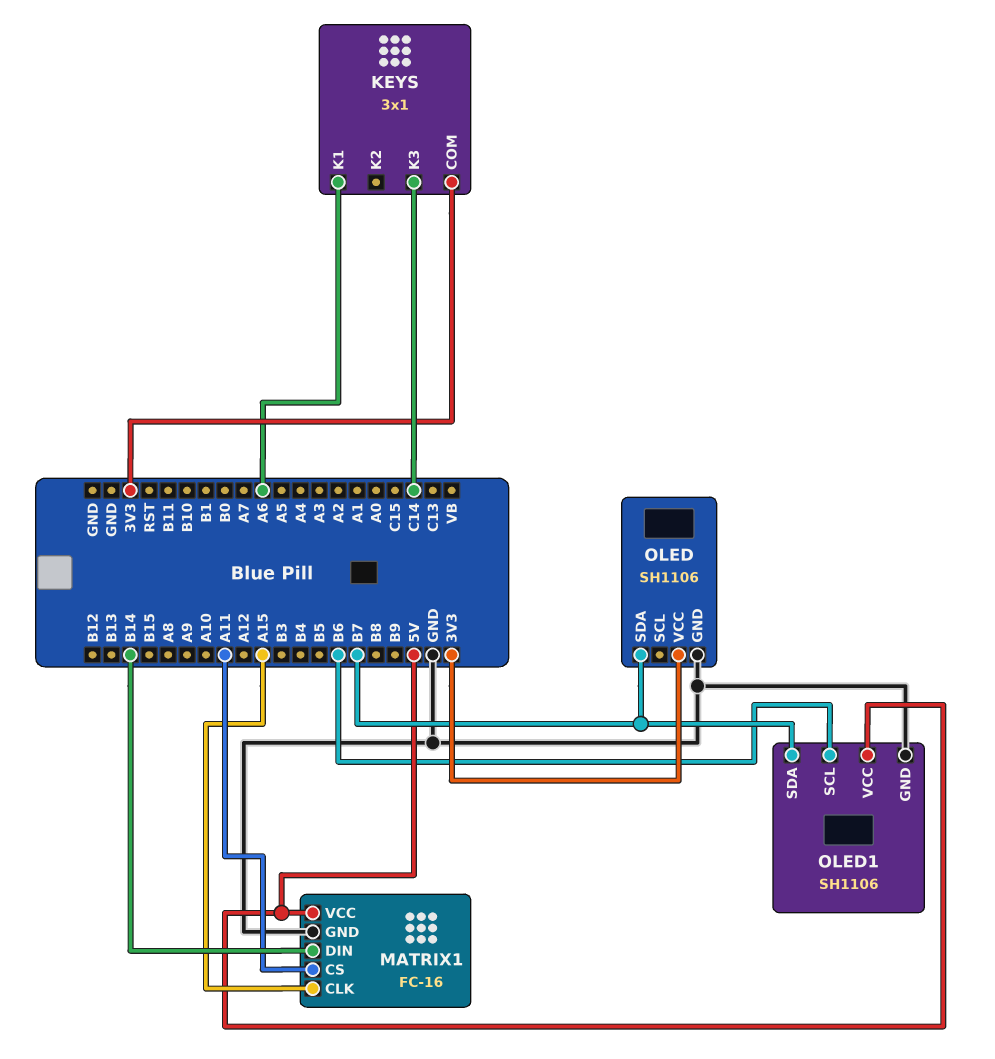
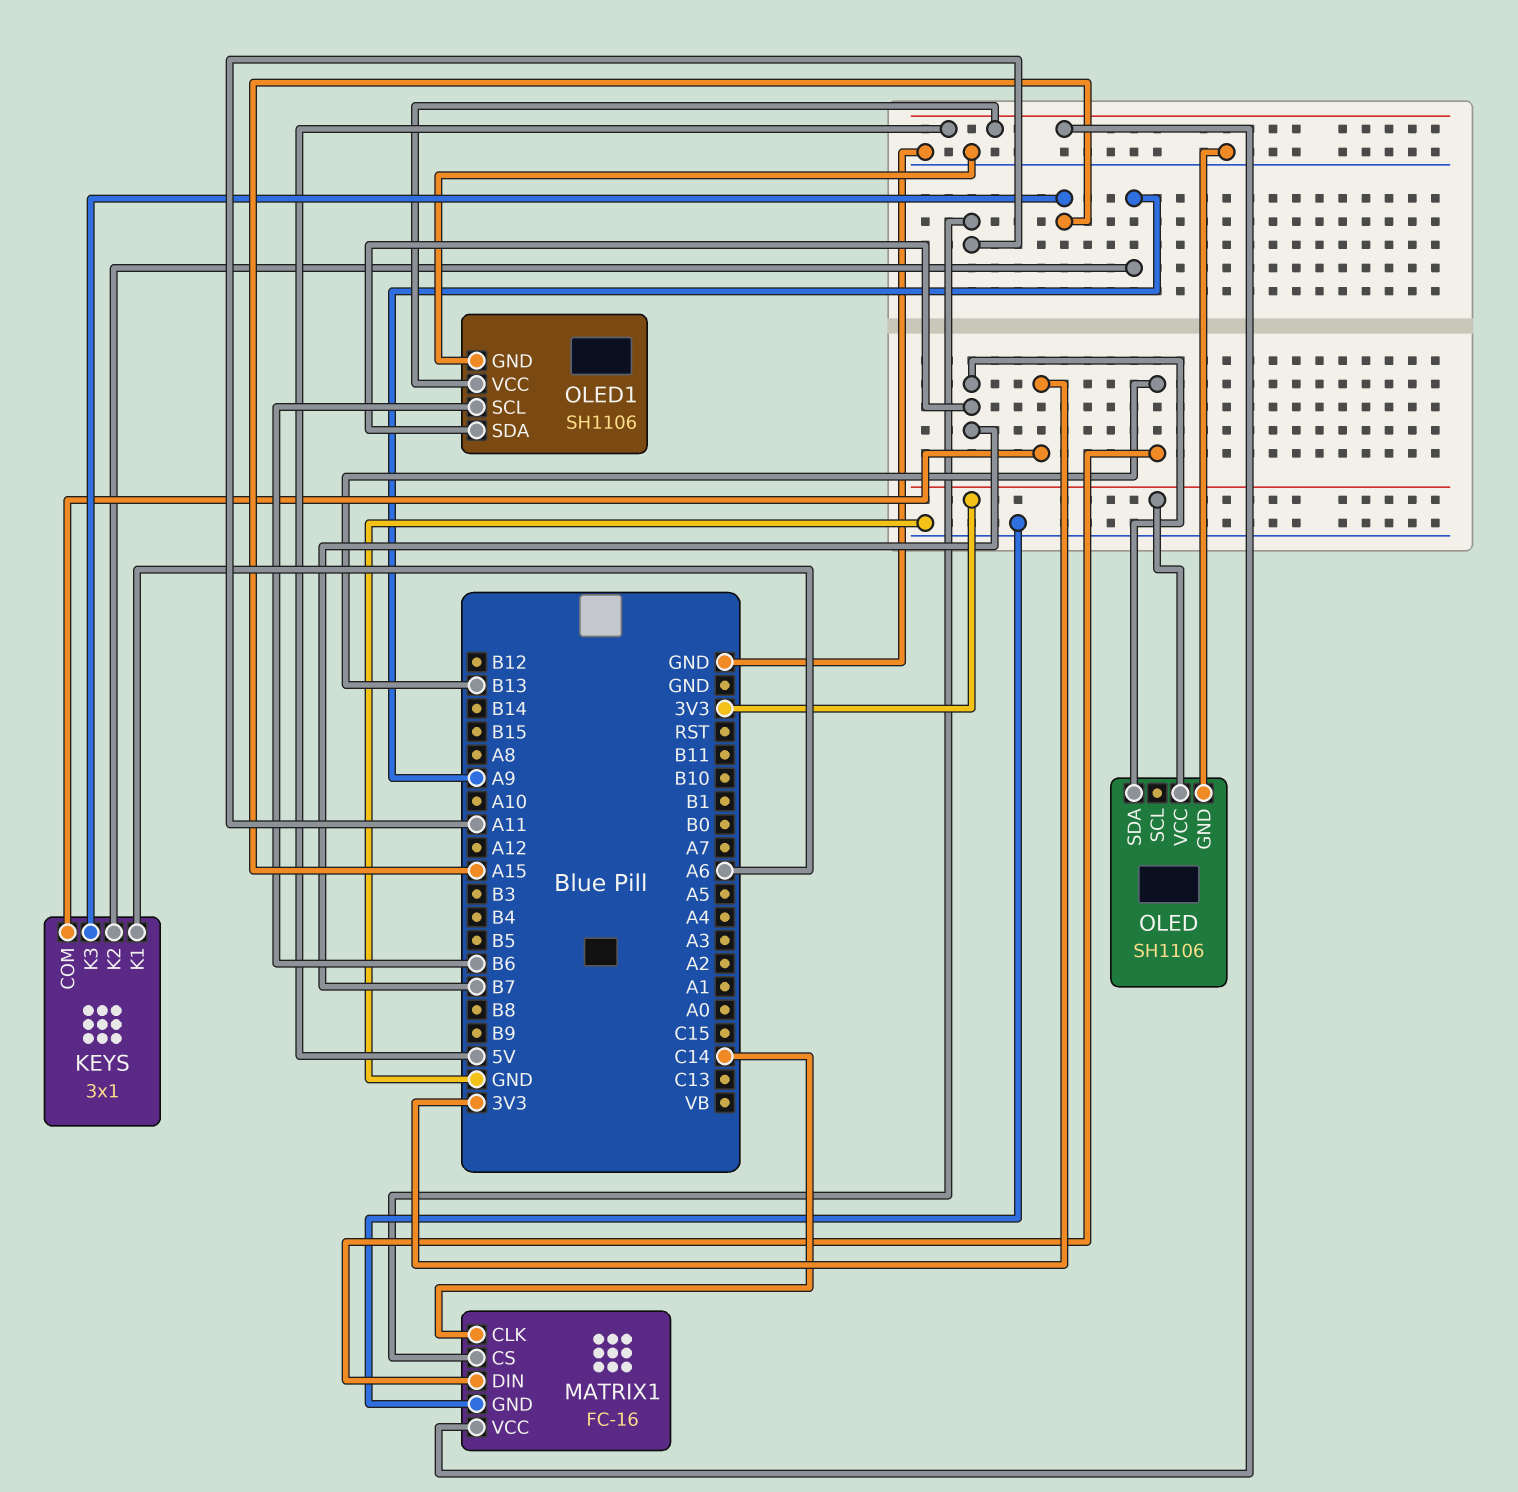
KEYS pin K2: none -> A9
KEYS pin K3: C14 -> A15
MATRIX1 pin CLK: A15 -> C14
MATRIX1 pin DIN: B14 -> B13

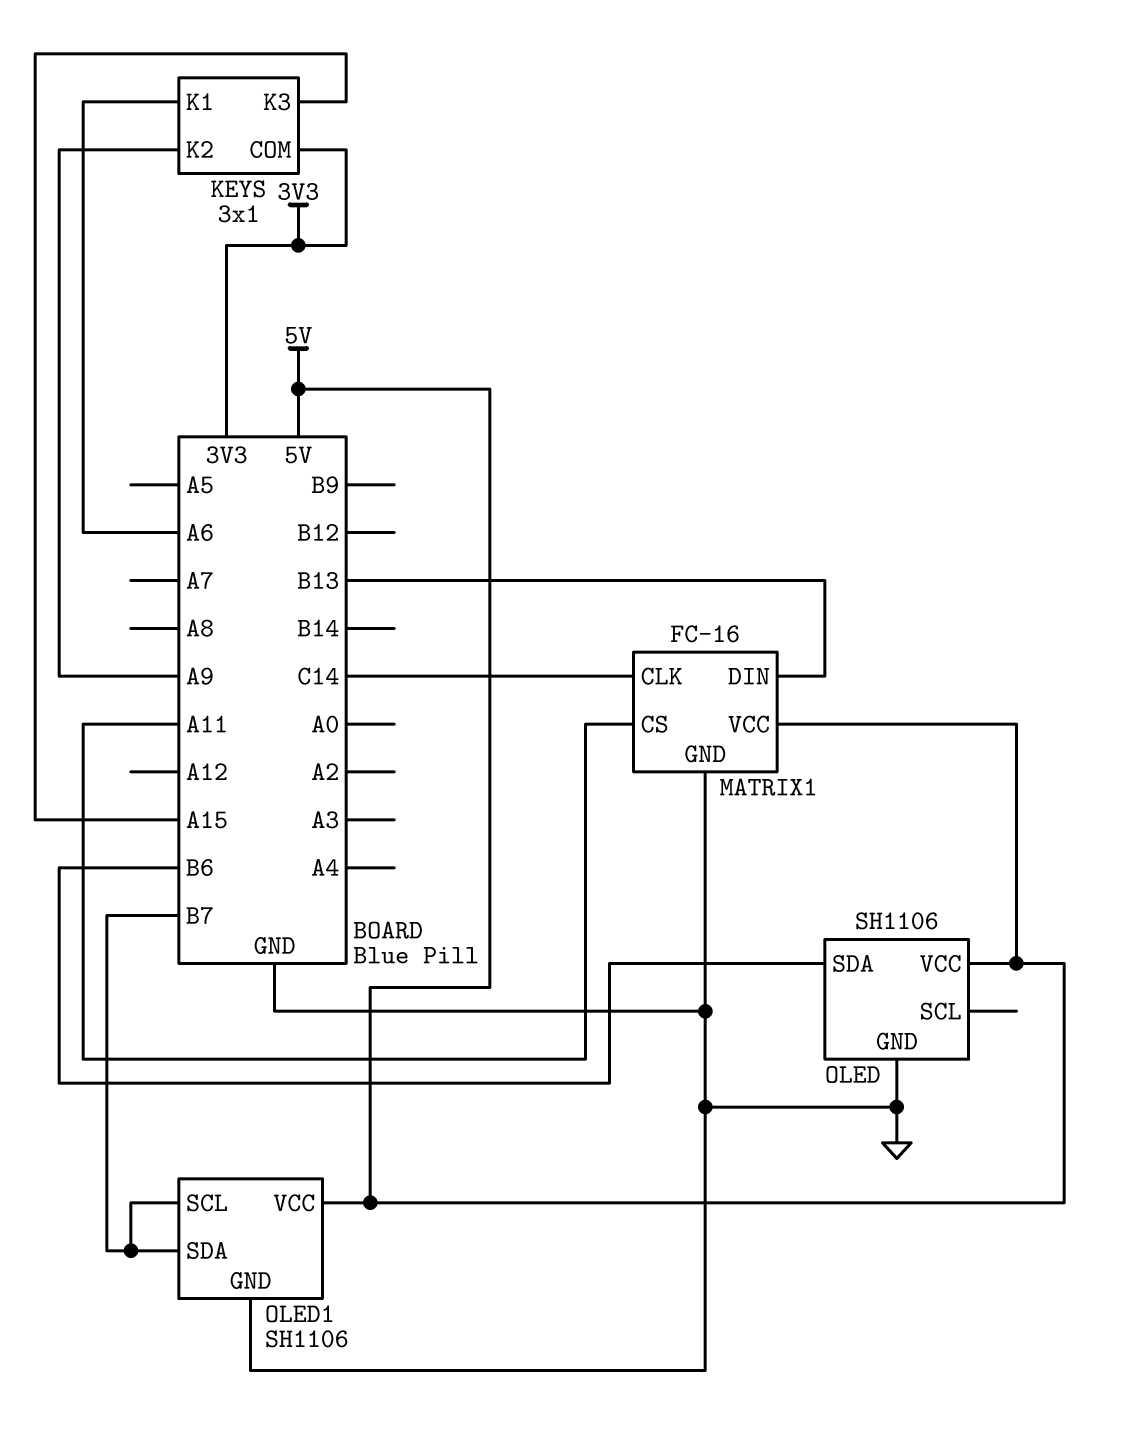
OLED pin SDA: B7 -> B6
OLED pin VCC: 3V3 -> 5V
OLED1 pin SCL: B6 -> B7

